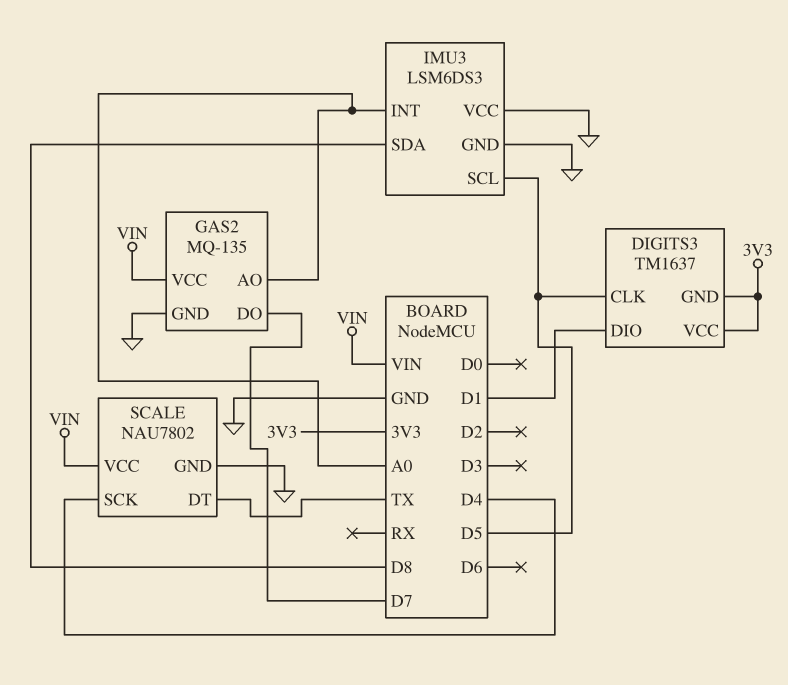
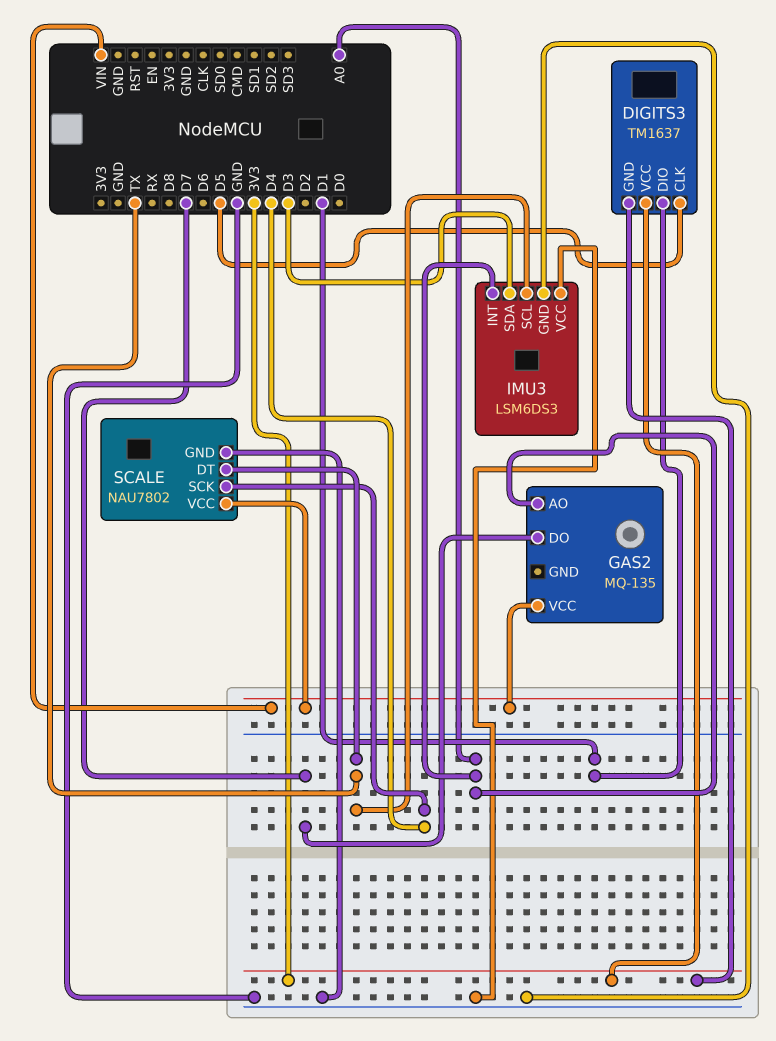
GAS2 pin GND: GND -> none
IMU3 pin SCL: D5 -> TX
IMU3 pin SDA: D8 -> D3

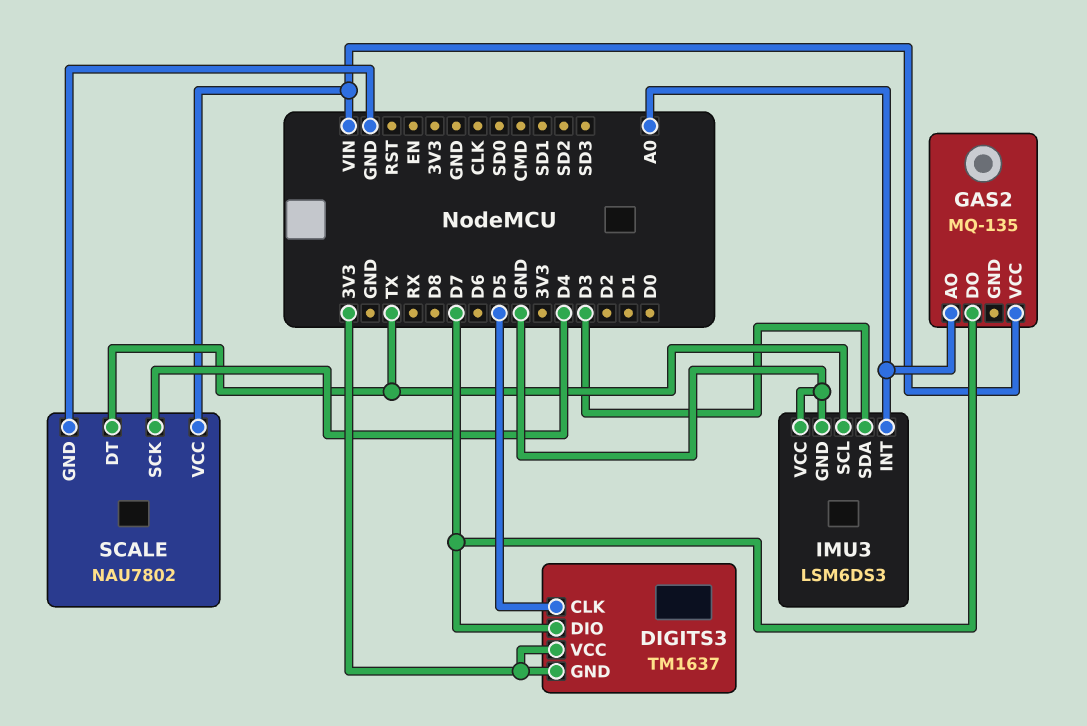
DIGITS3 pin DIO: D1 -> D7

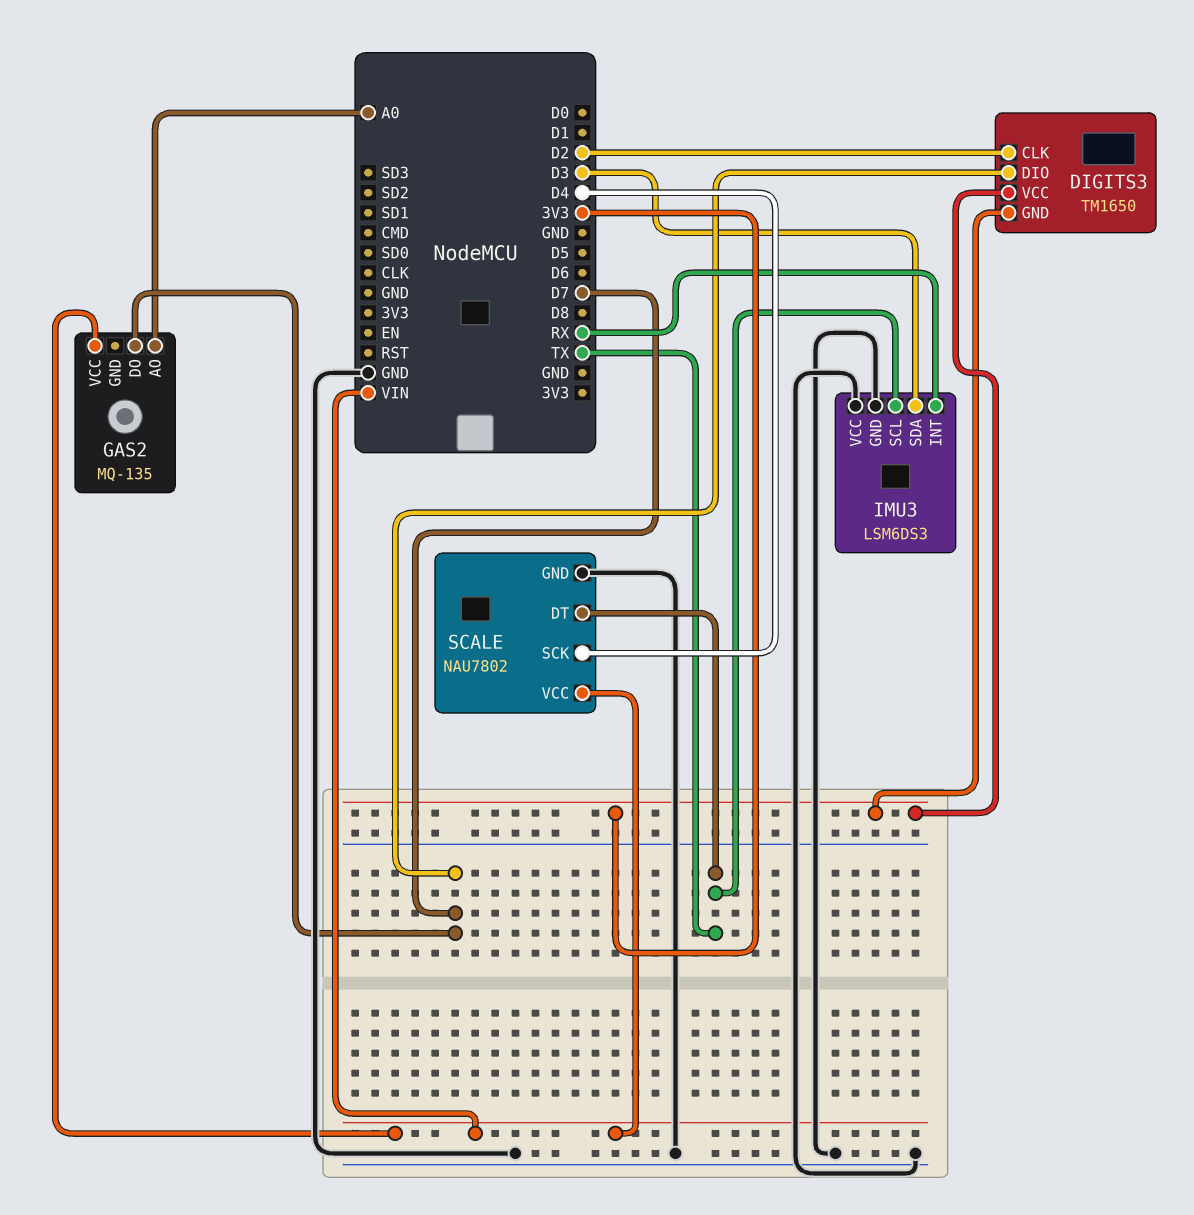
DIGITS3: TM1637 -> TM1650
DIGITS3 pin CLK: D5 -> D2
IMU3 pin INT: A0 -> RX

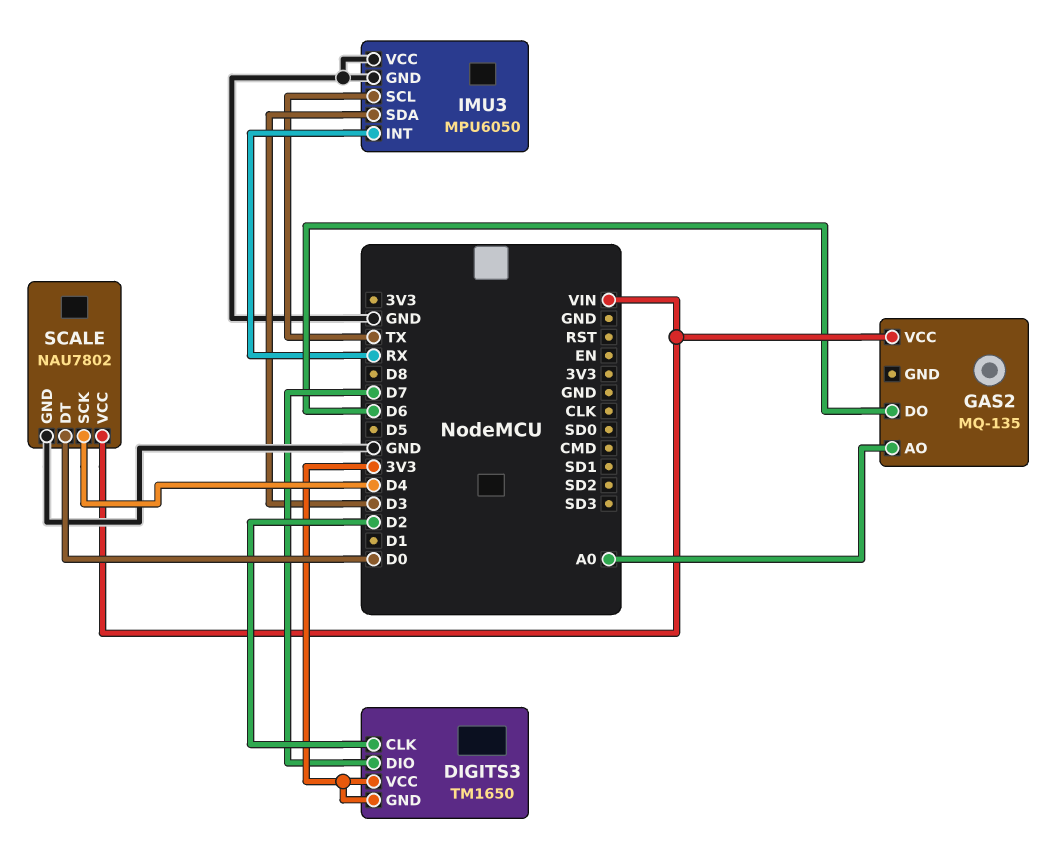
GAS2 pin DO: D7 -> D6
IMU3: LSM6DS3 -> MPU6050
SCALE pin DT: TX -> D0

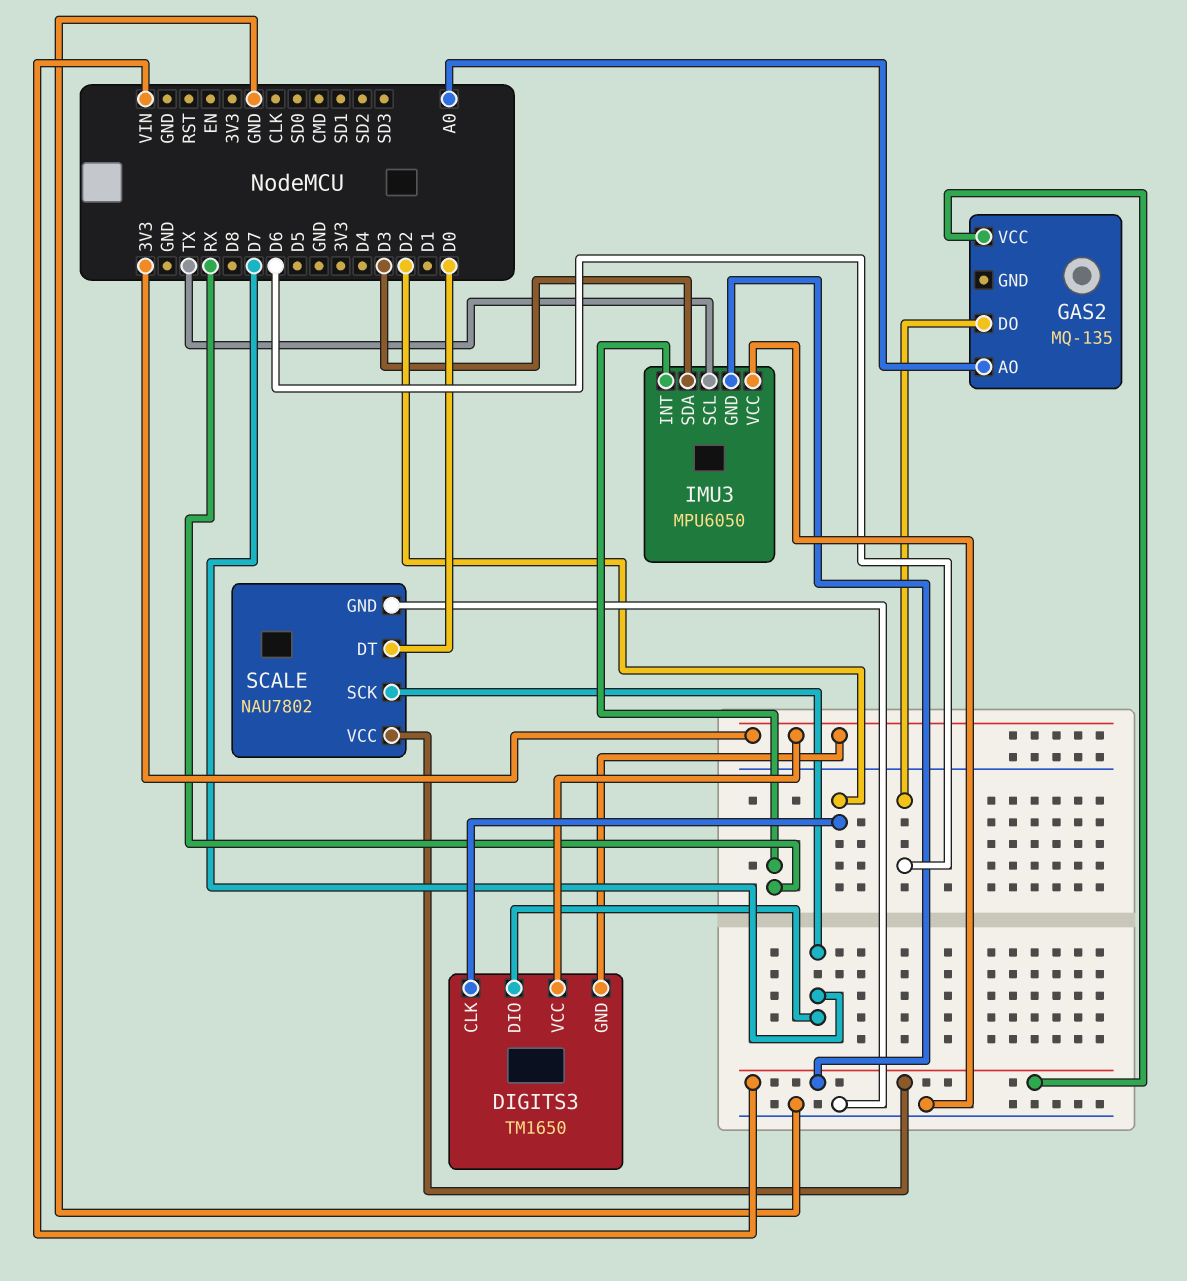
IMU3 pin GND: GND -> VIN
SCALE pin SCK: D4 -> D7

